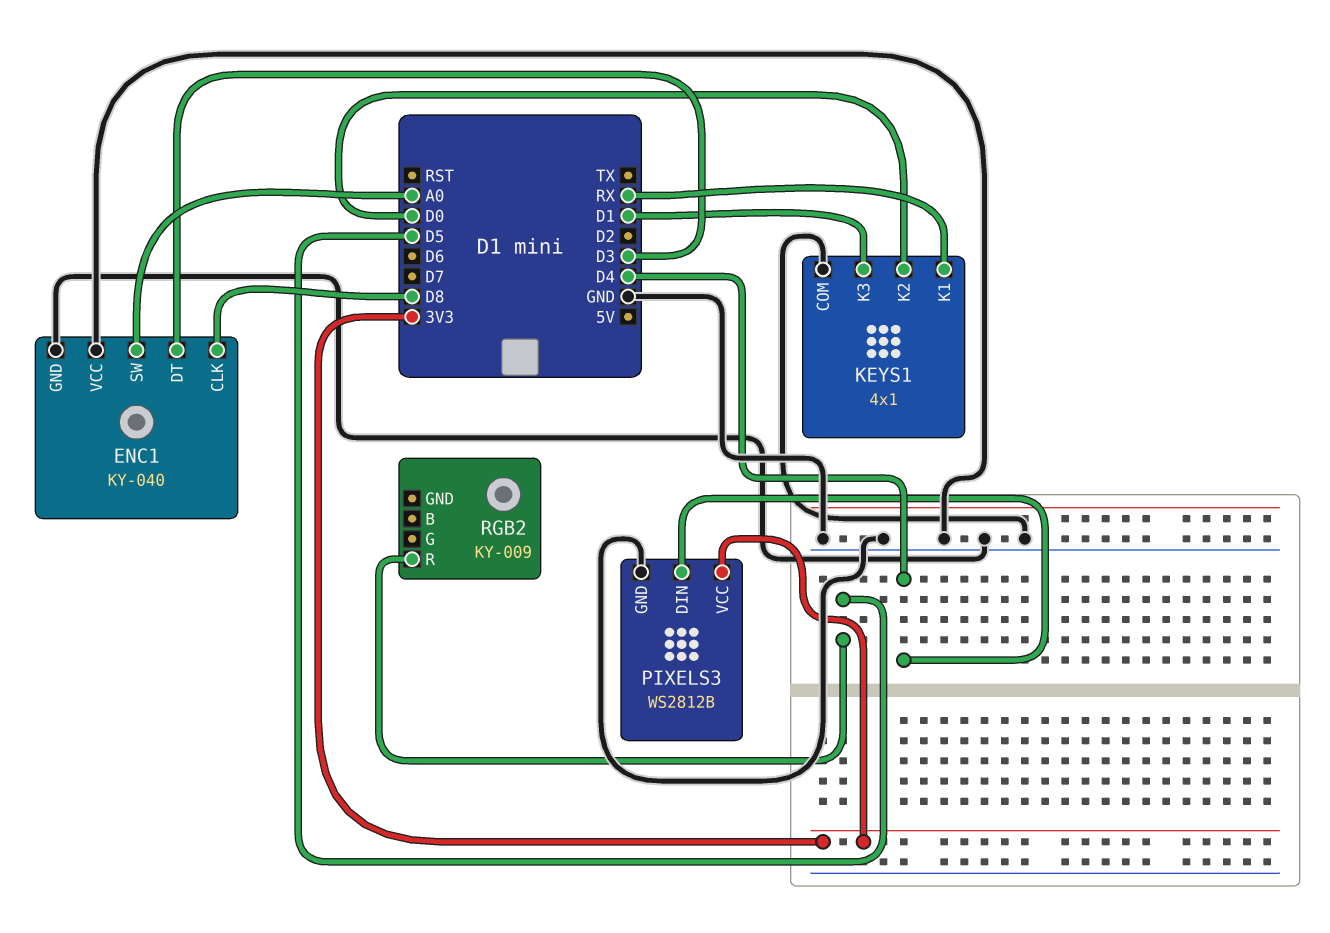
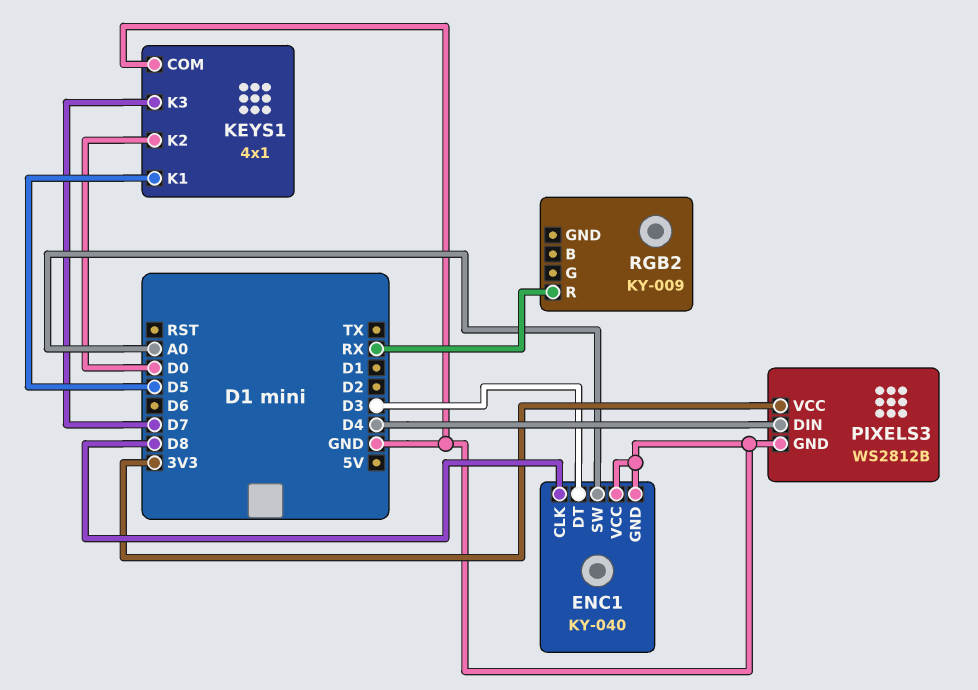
KEYS1 pin K1: RX -> D5
KEYS1 pin K3: D1 -> D7
RGB2 pin R: D5 -> RX

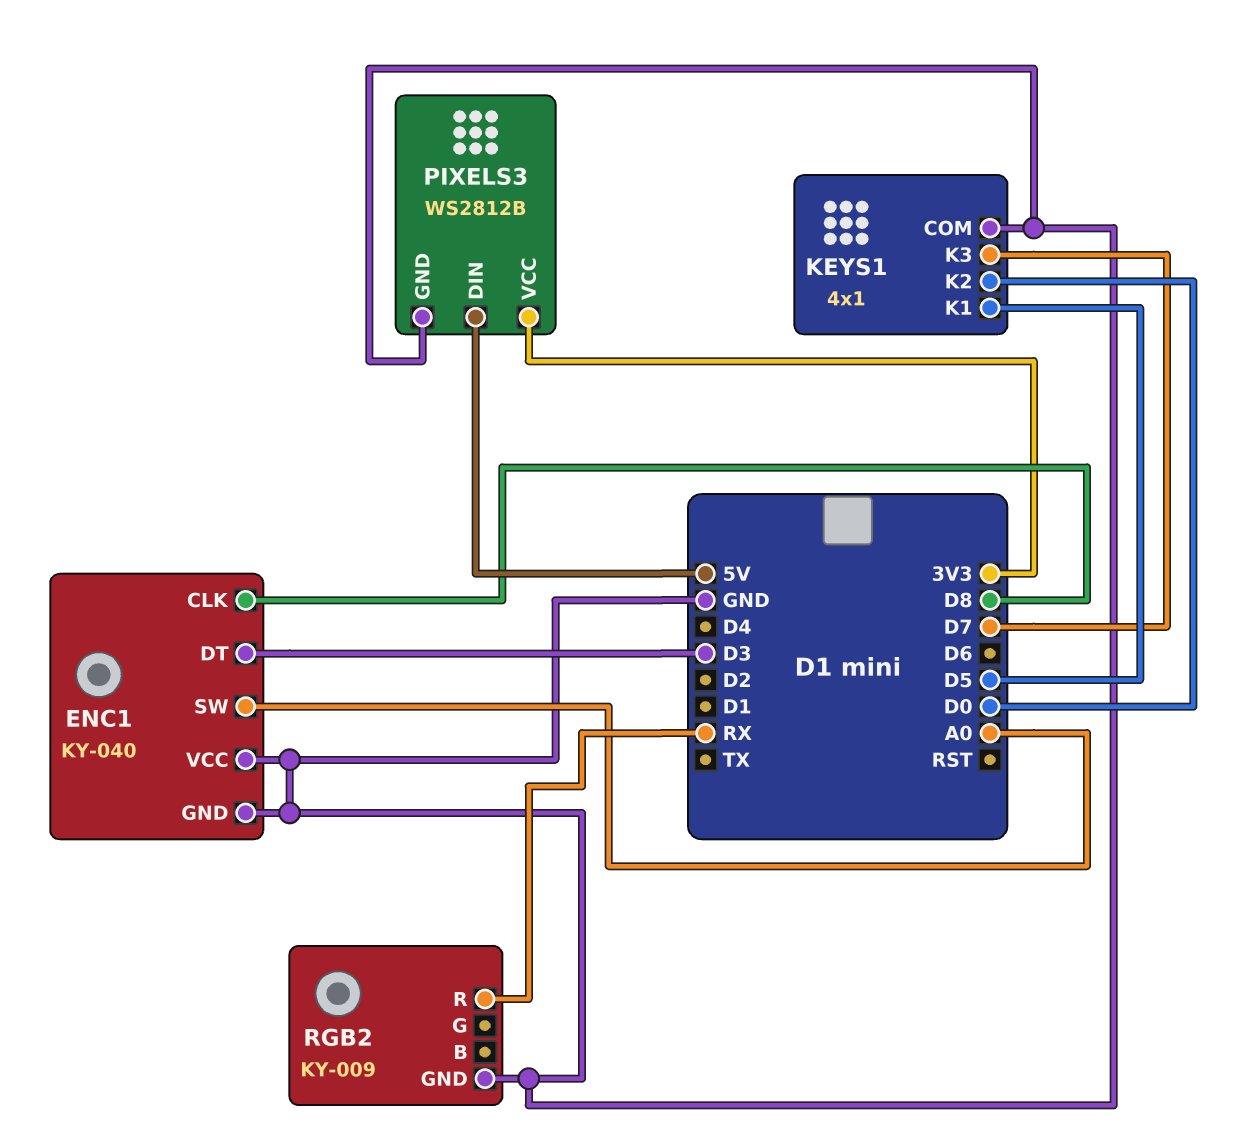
PIXELS3 pin DIN: D4 -> 5V
RGB2 pin GND: none -> GND

